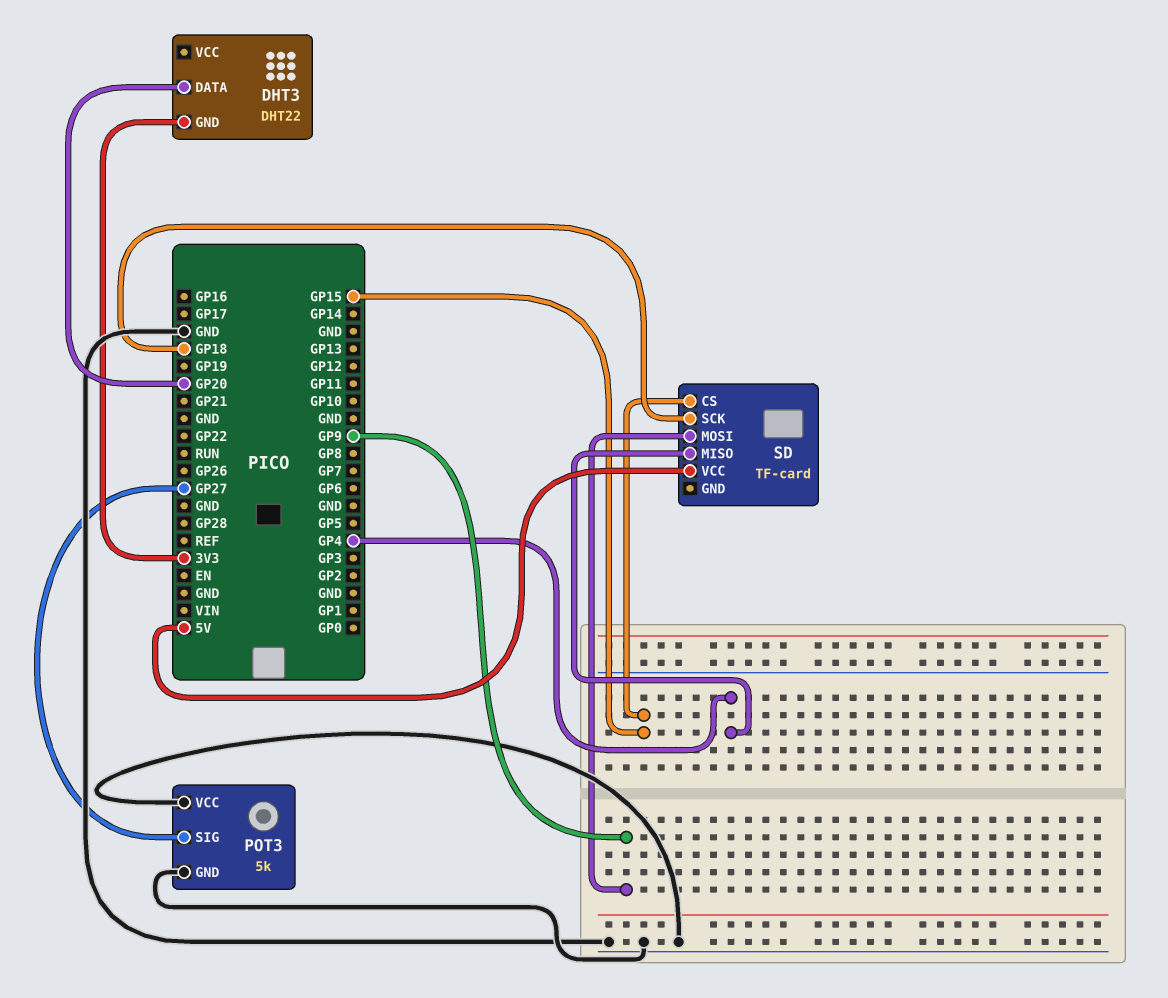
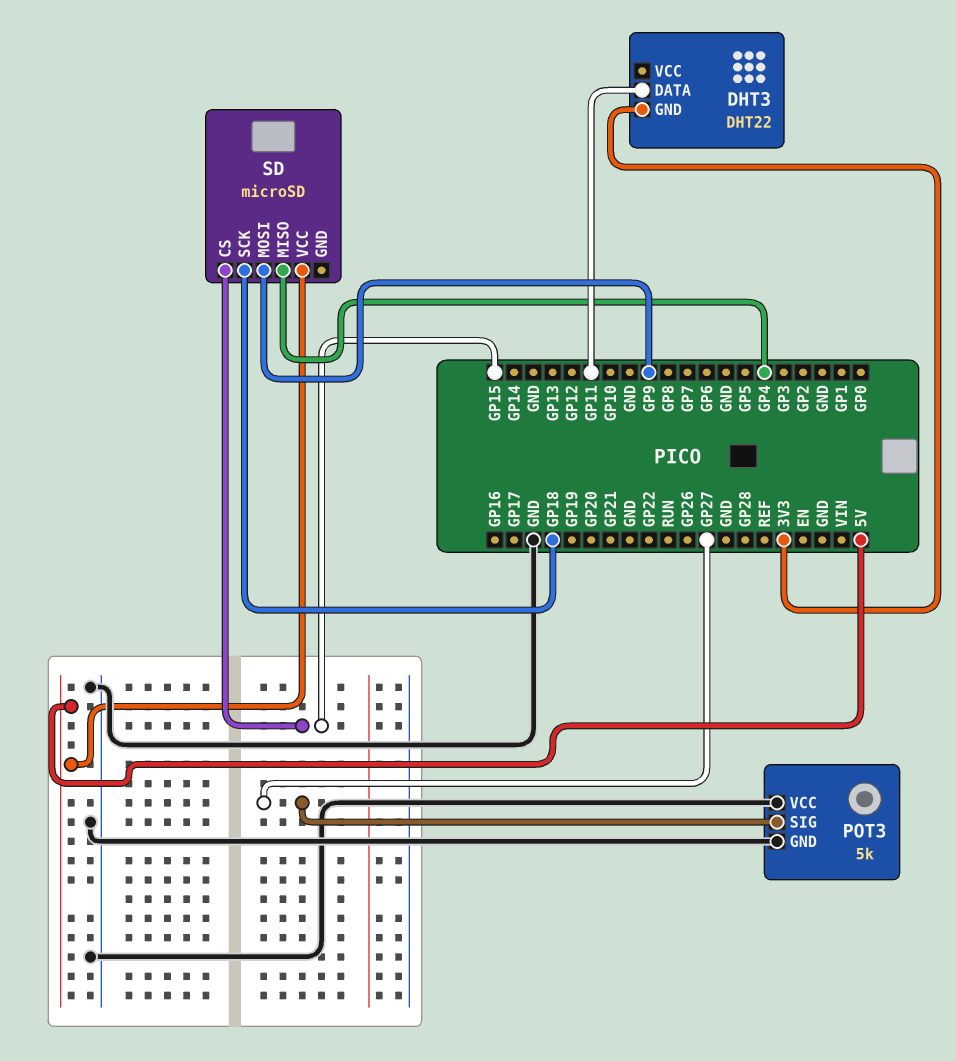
DHT3 pin DATA: GP20 -> GP11
SD: TF-card -> microSD

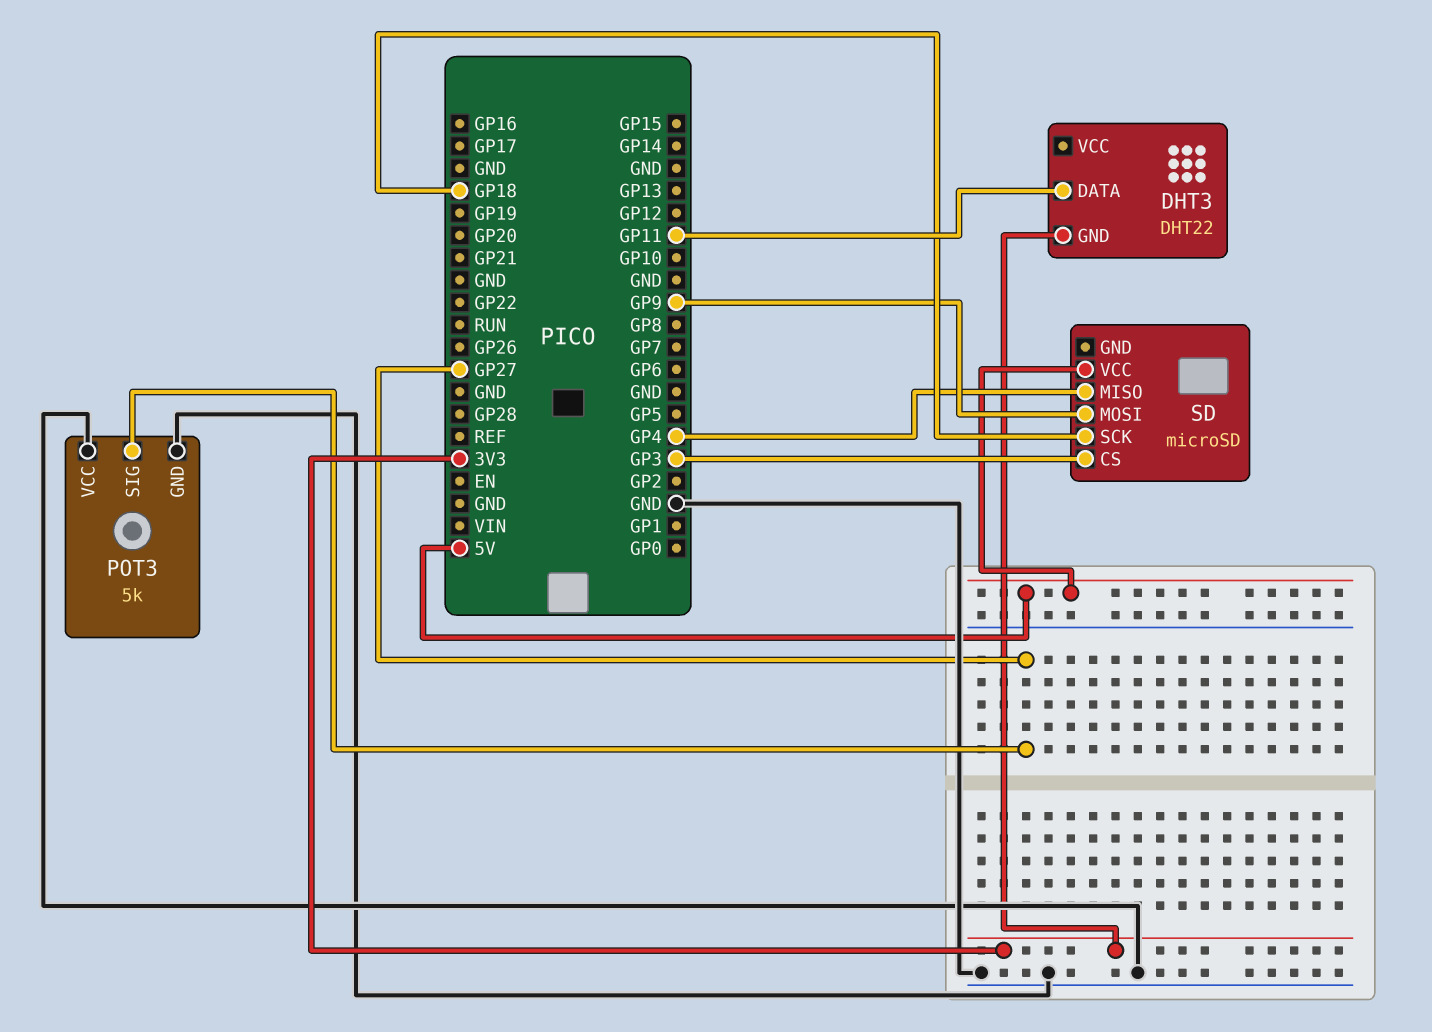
SD pin CS: GP15 -> GP3

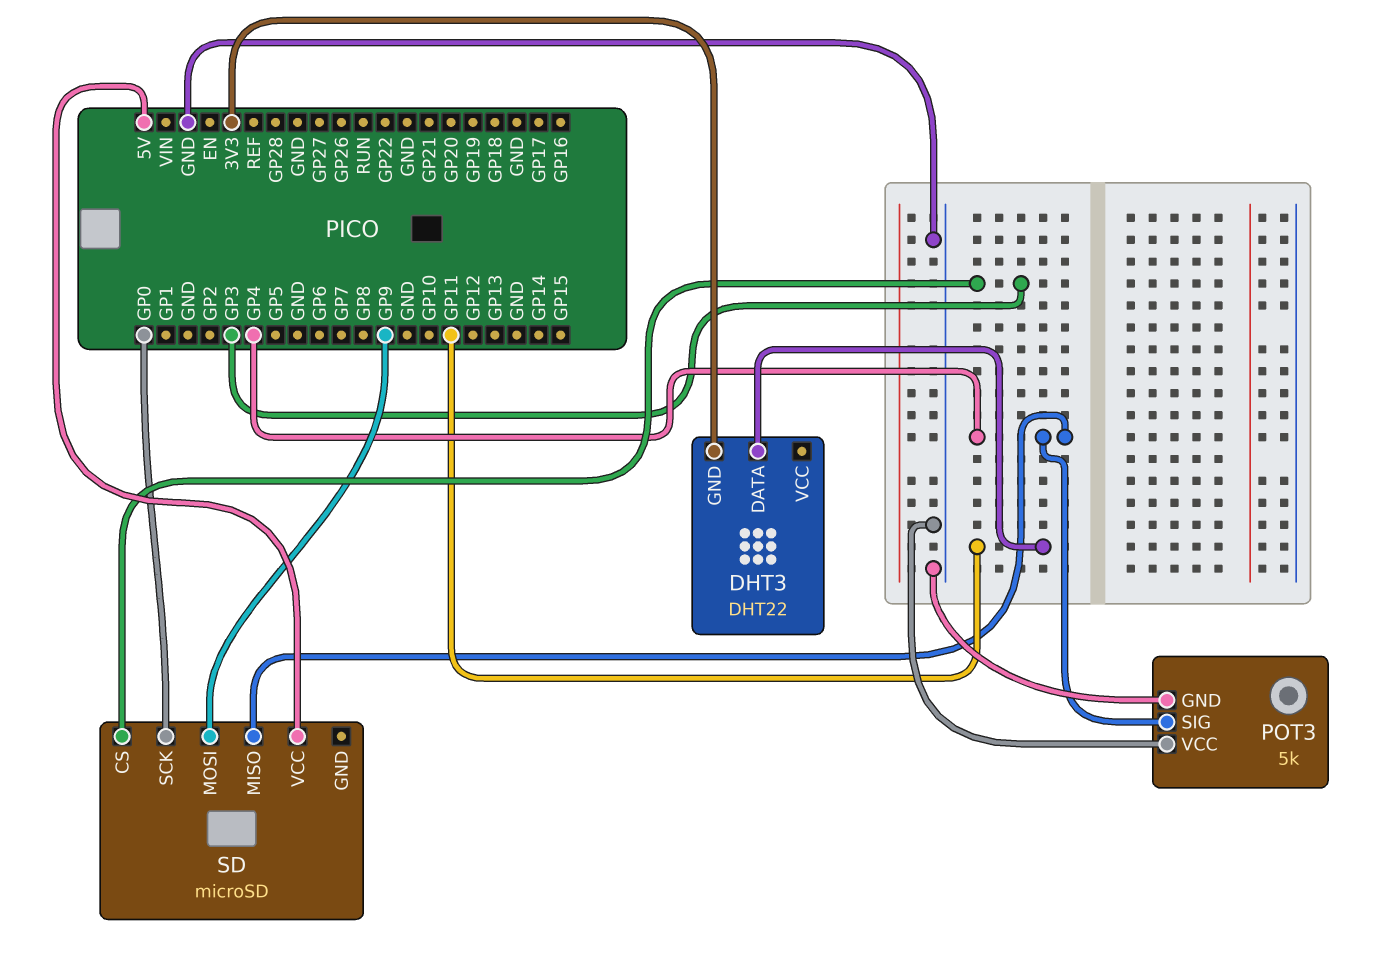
POT3 pin SIG: GP27 -> GP4
SD pin SCK: GP18 -> GP0

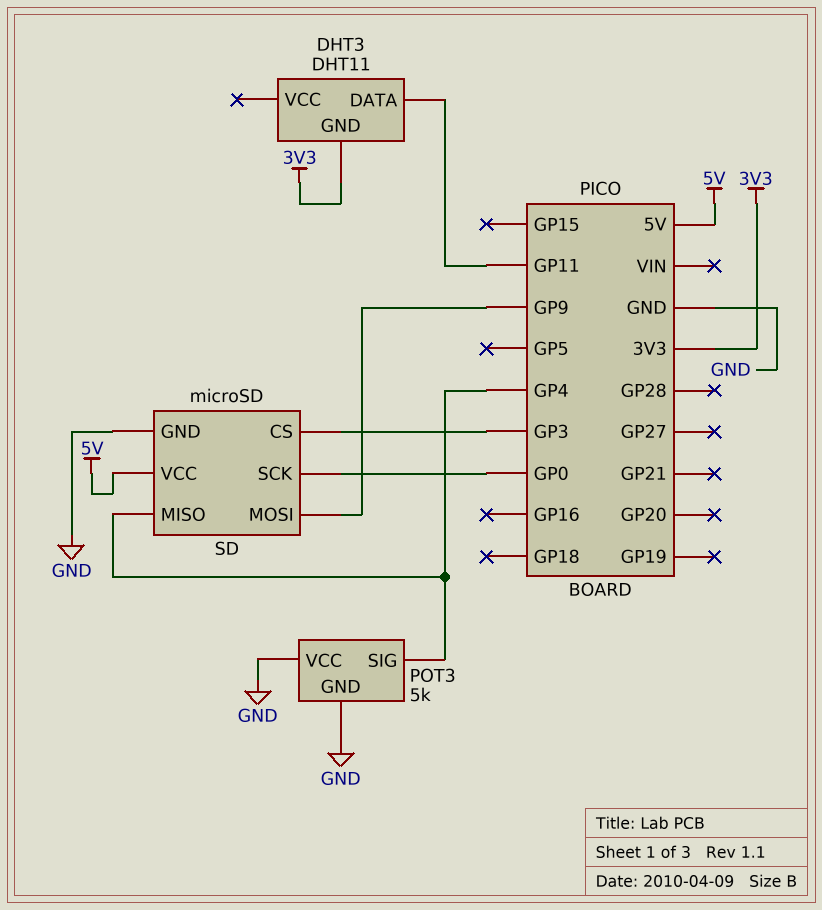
DHT3: DHT22 -> DHT11
SD pin GND: none -> GND

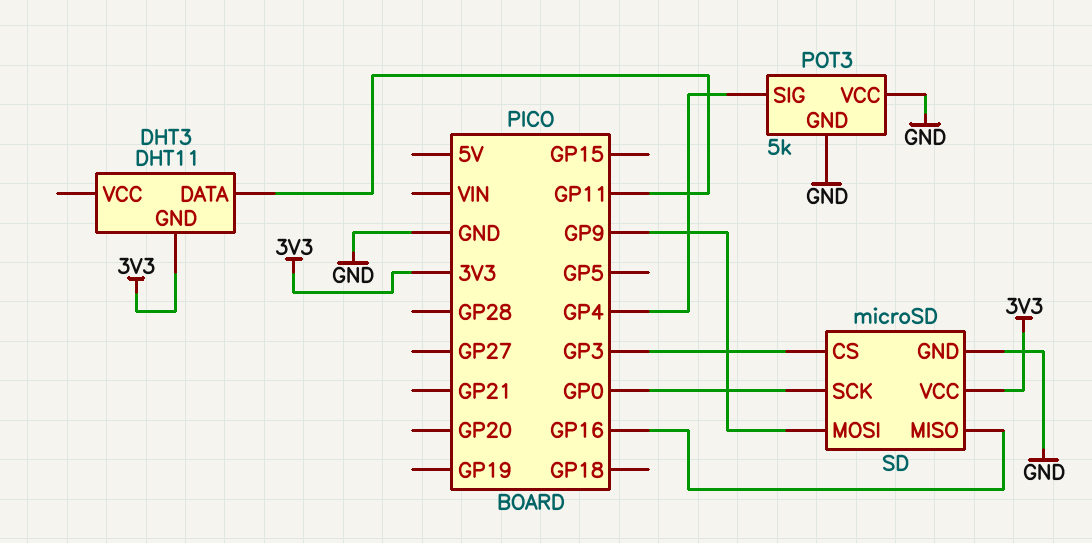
SD pin MISO: GP4 -> GP16
SD pin VCC: 5V -> 3V3

